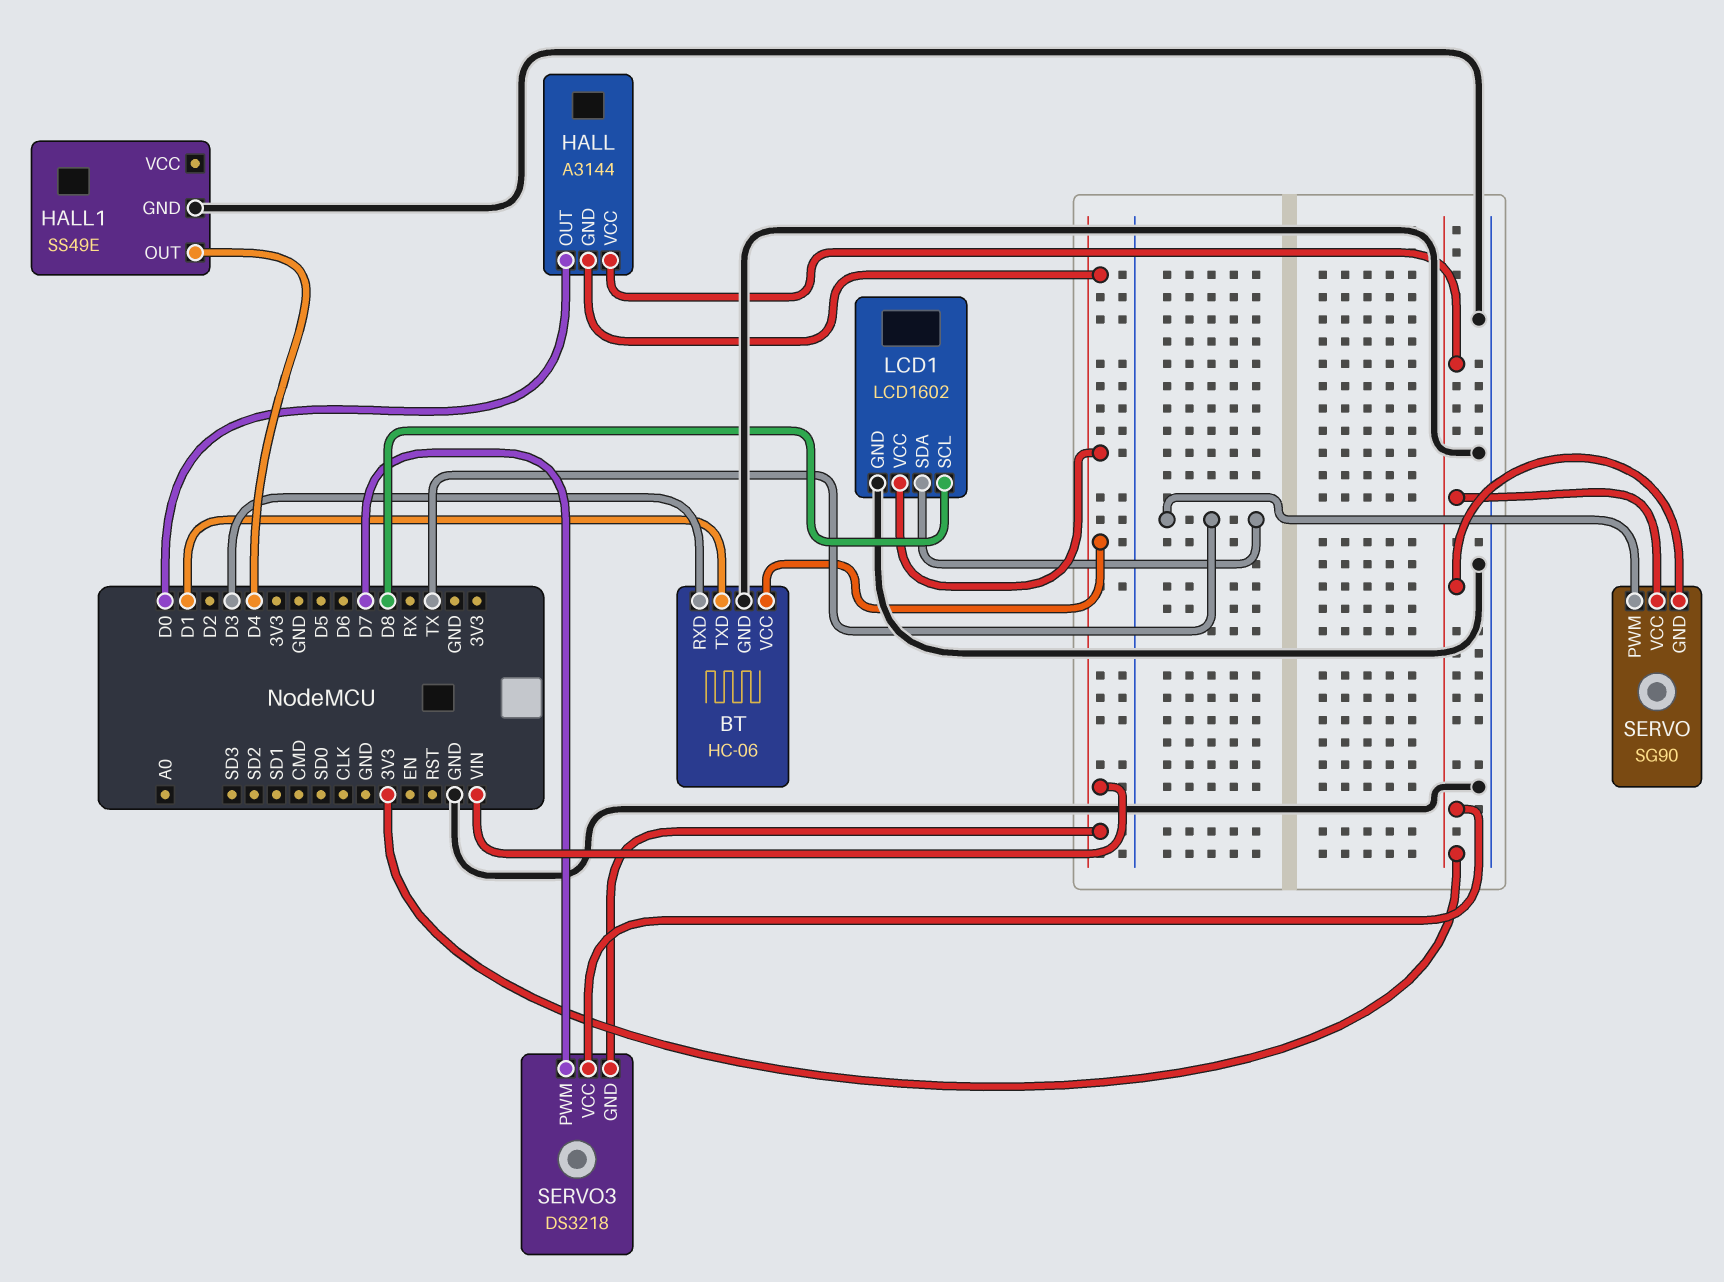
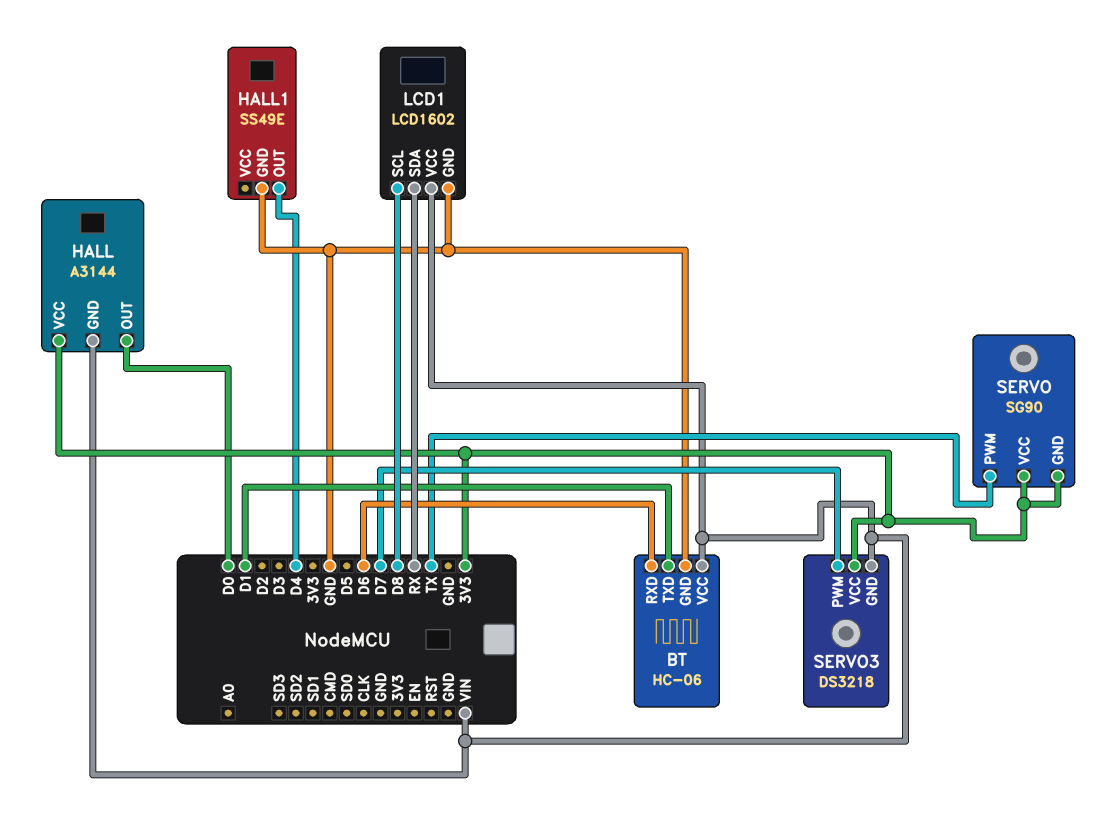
BT pin RXD: D3 -> D6
LCD1 pin SDA: TX -> RX

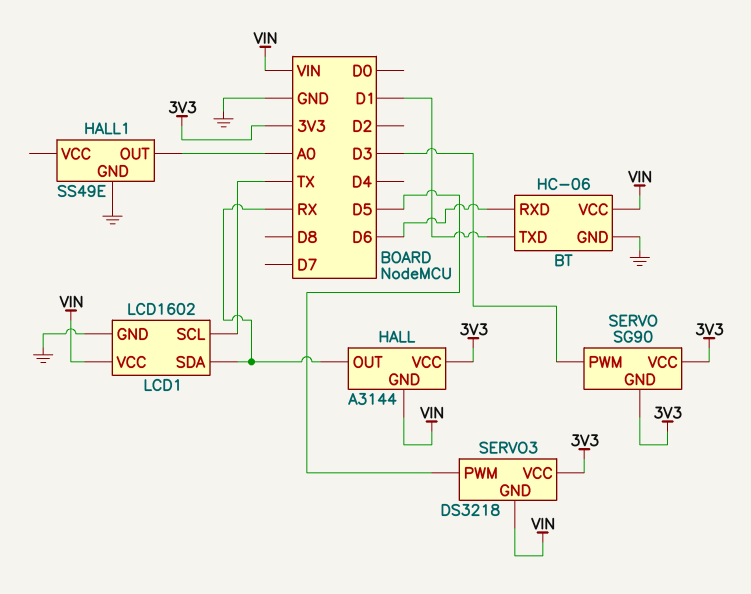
HALL pin OUT: D0 -> RX
HALL1 pin OUT: D4 -> A0
LCD1 pin SCL: D8 -> TX
SERVO pin PWM: TX -> D3
SERVO3 pin PWM: D7 -> D5

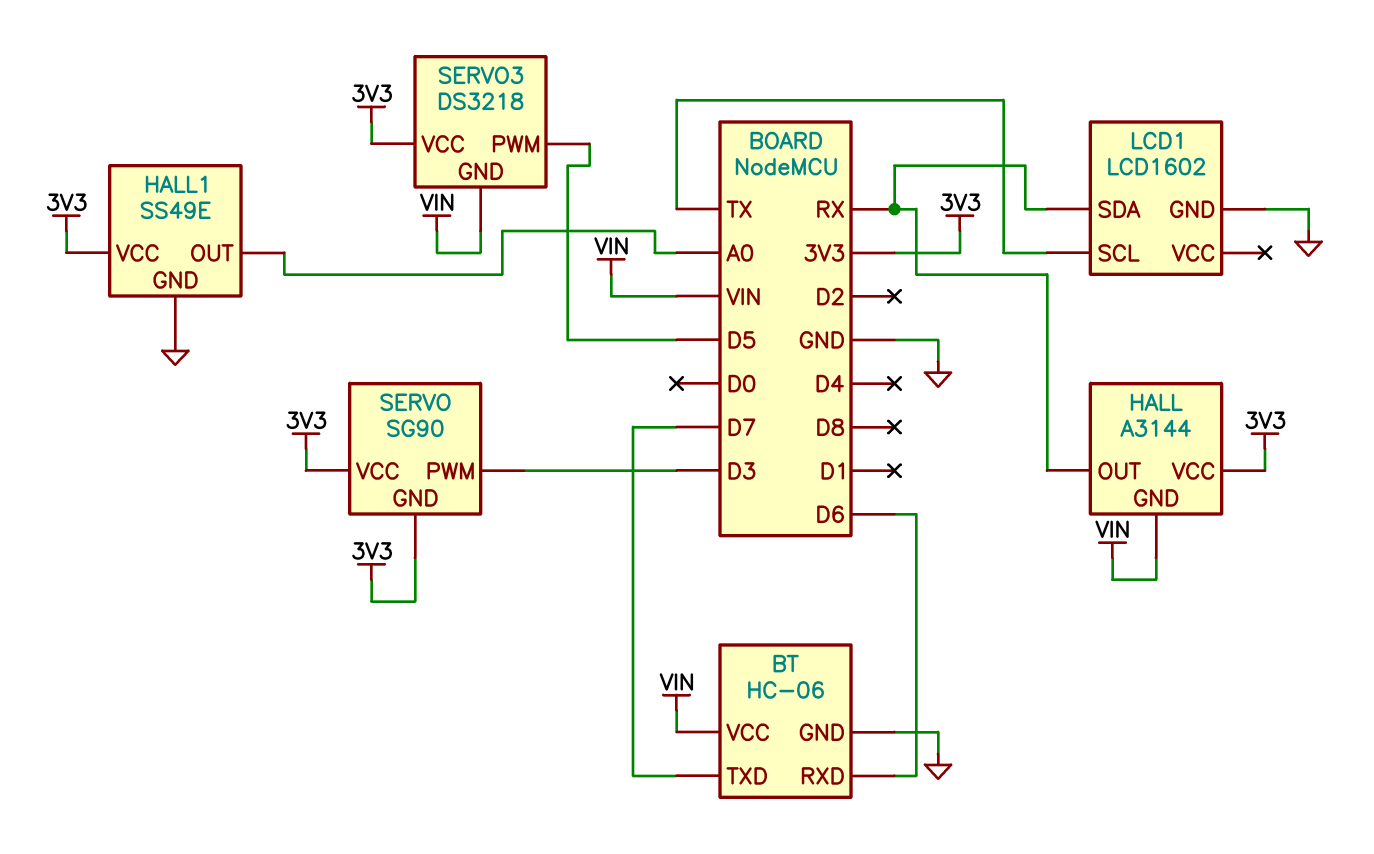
BT pin TXD: D1 -> D7
HALL1 pin VCC: none -> 3V3
LCD1 pin VCC: VIN -> none

